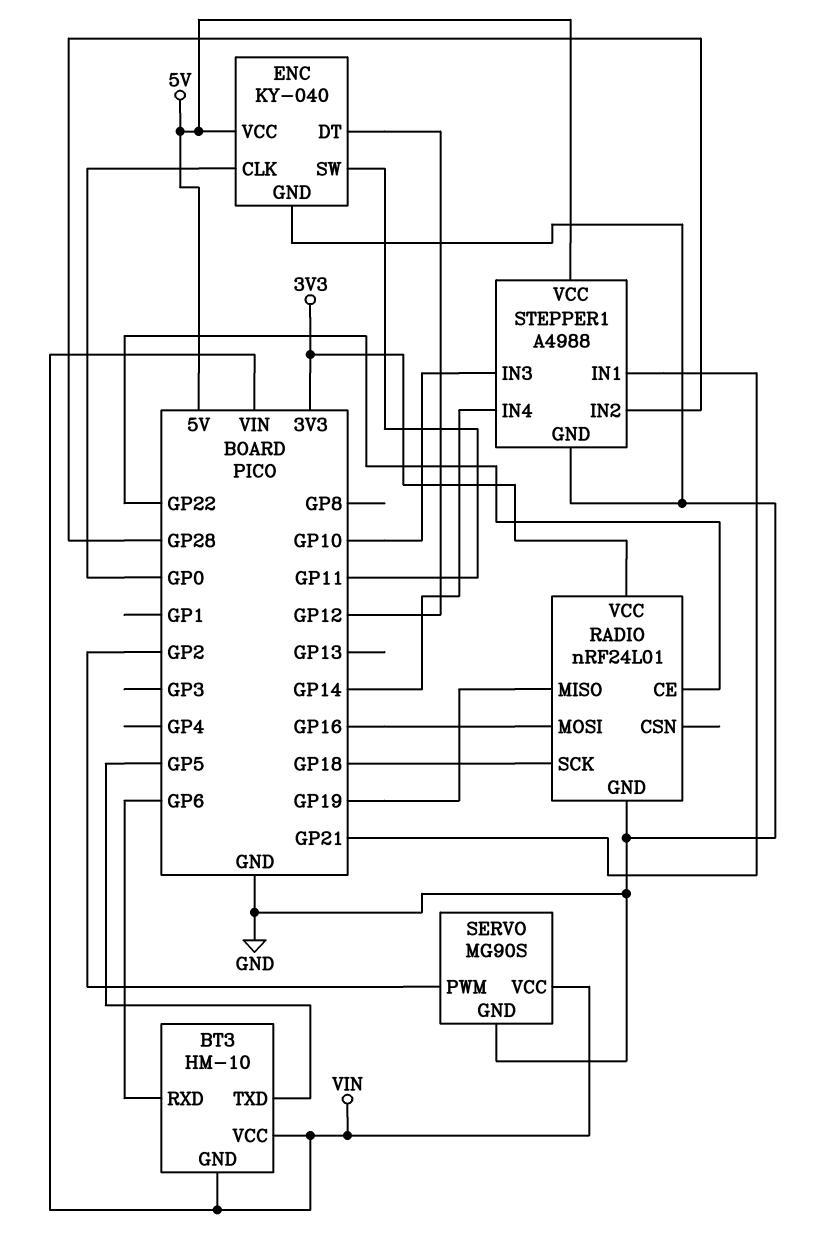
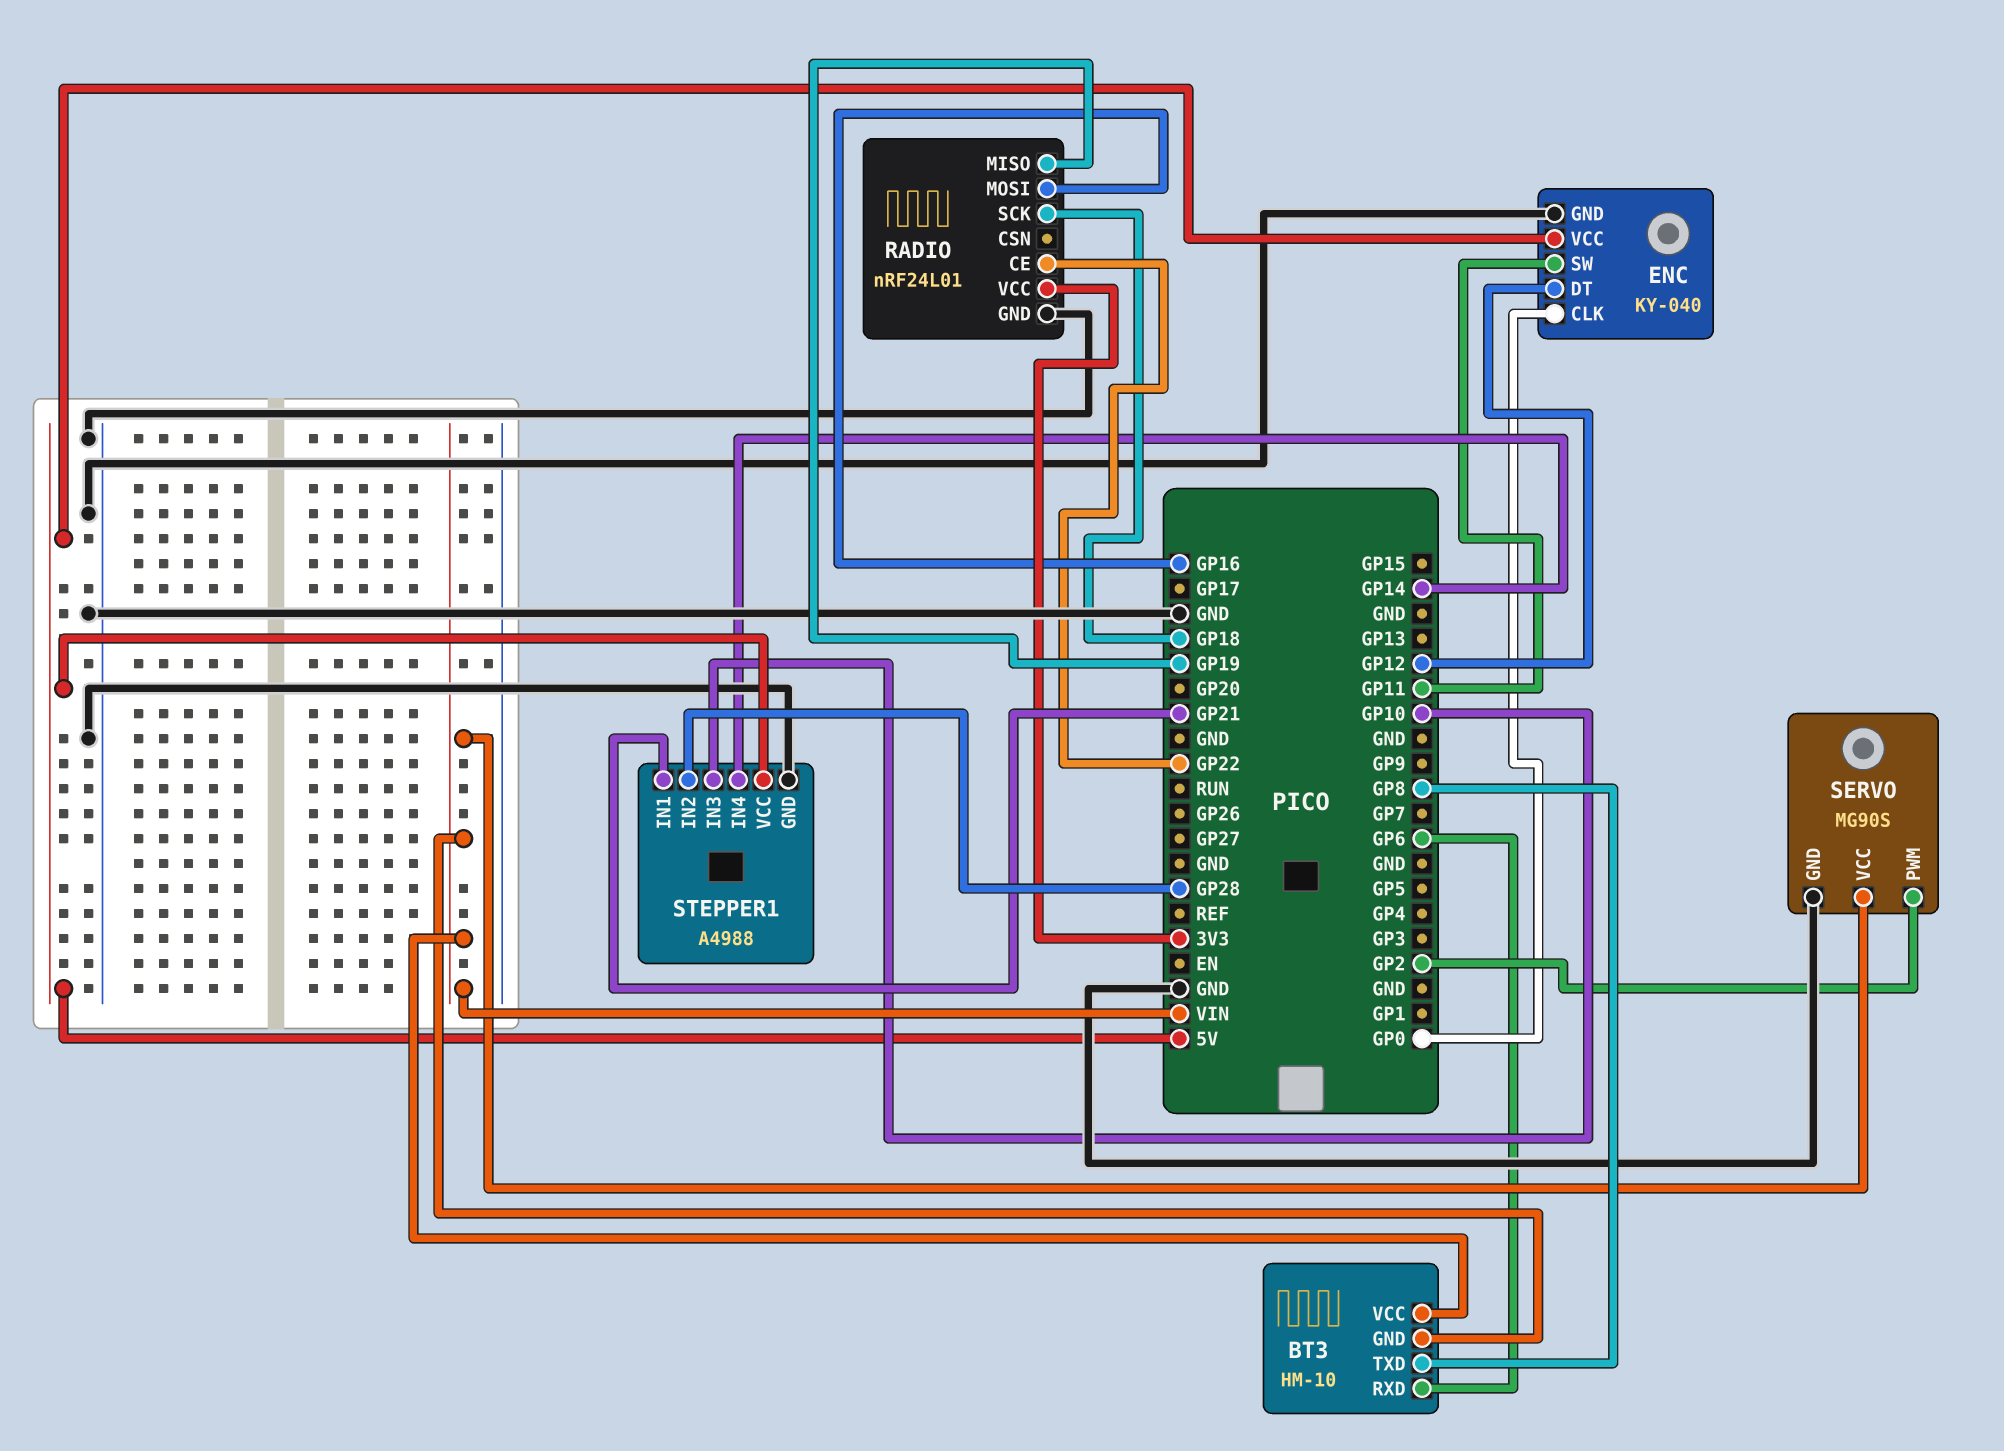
BT3 pin TXD: GP5 -> GP8

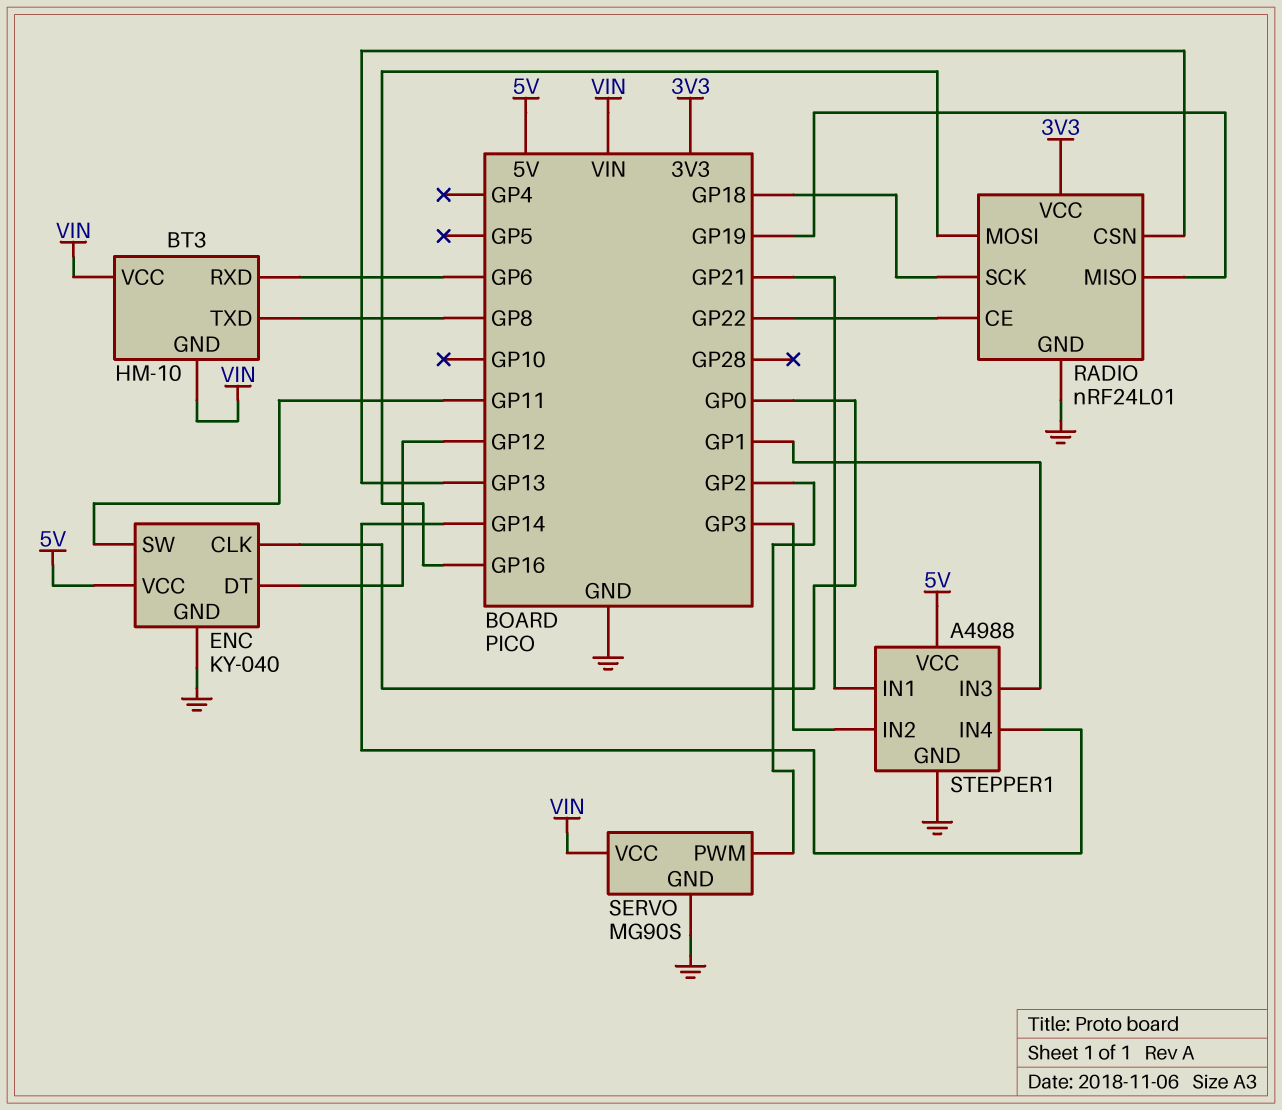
RADIO pin CSN: none -> GP13
STEPPER1 pin IN2: GP28 -> GP3
STEPPER1 pin IN3: GP10 -> GP1

